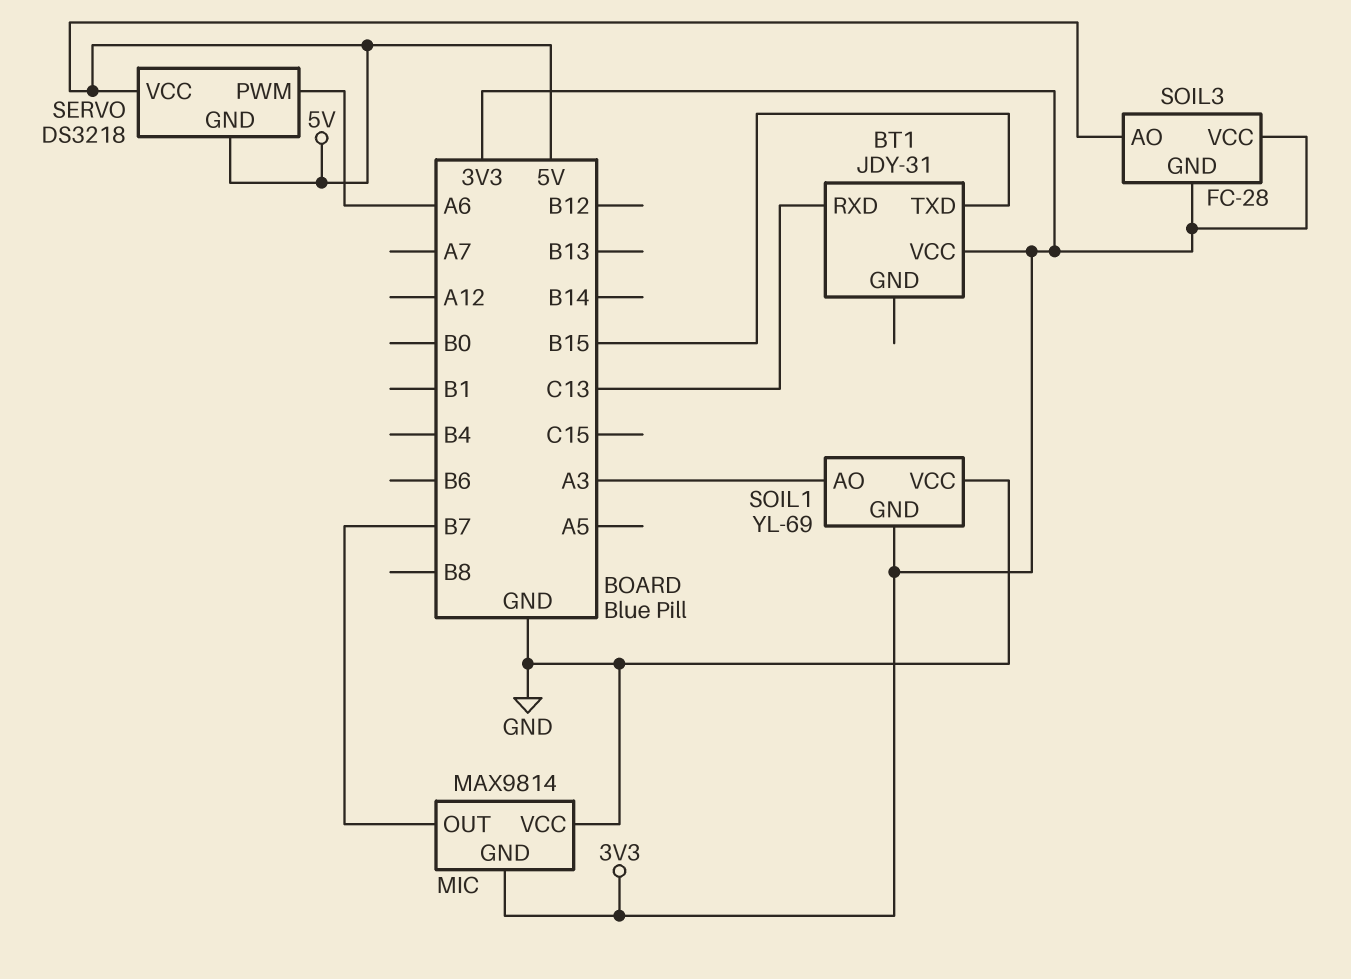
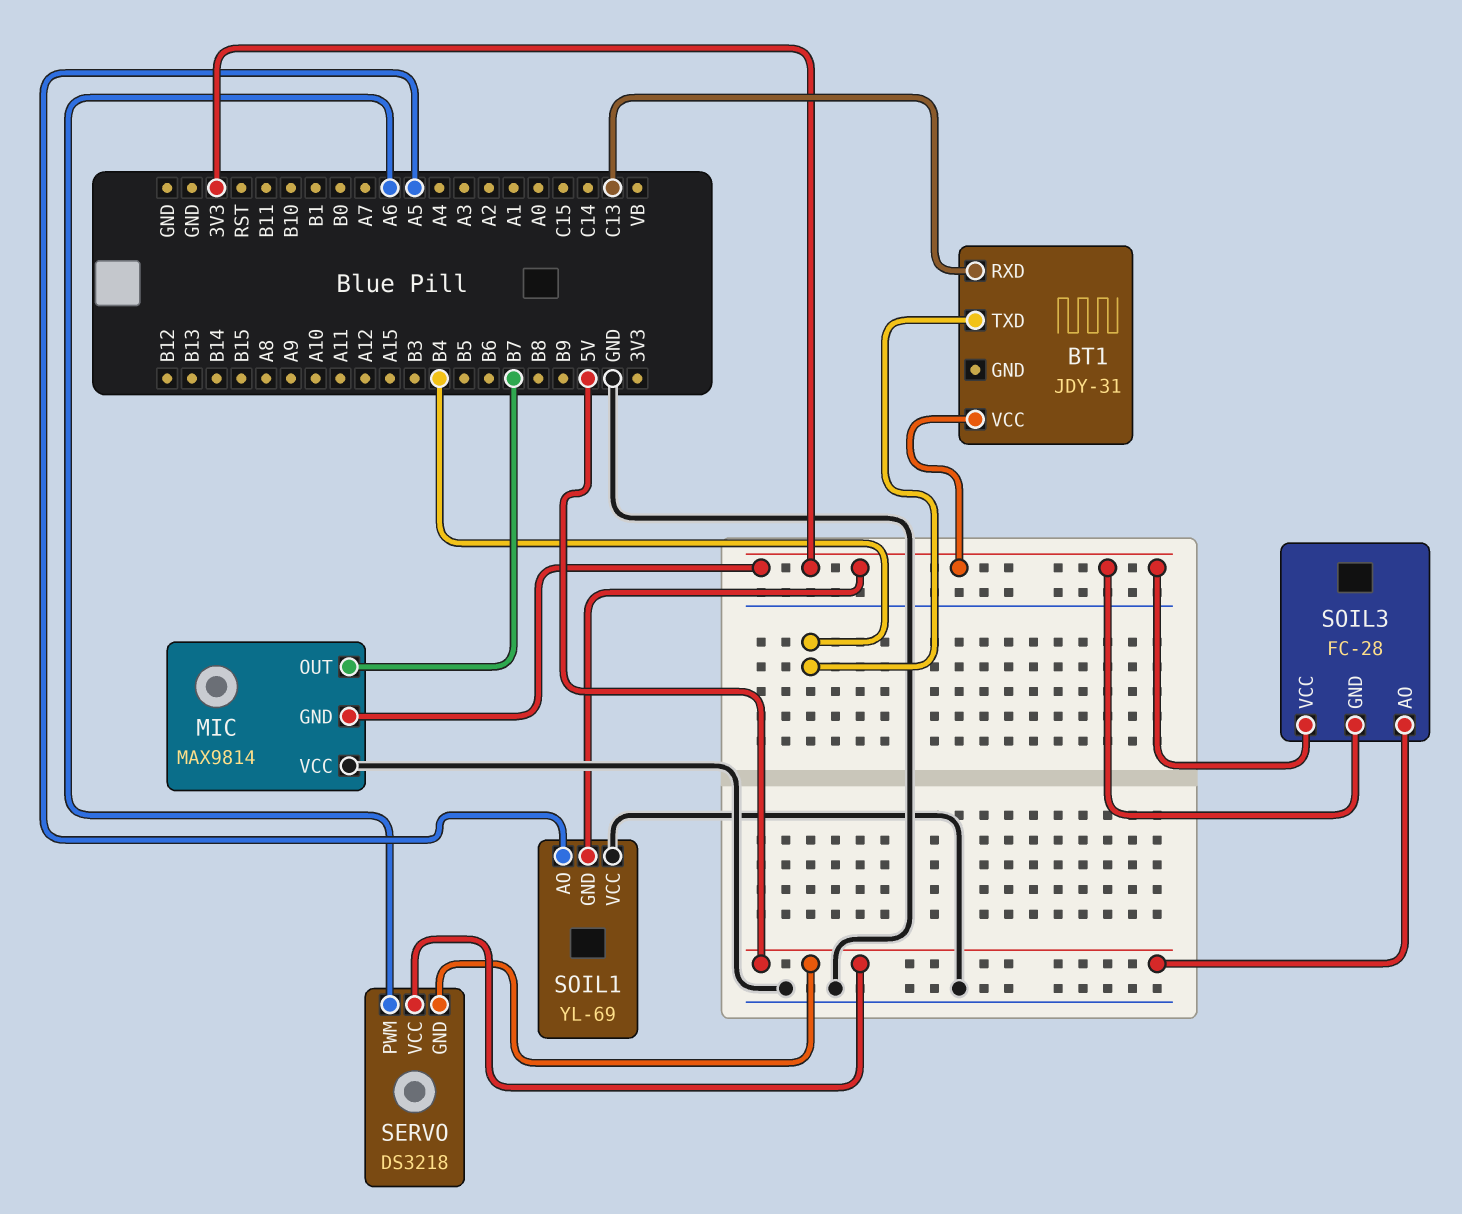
BT1 pin TXD: B15 -> B4
SOIL1 pin AO: A3 -> A5

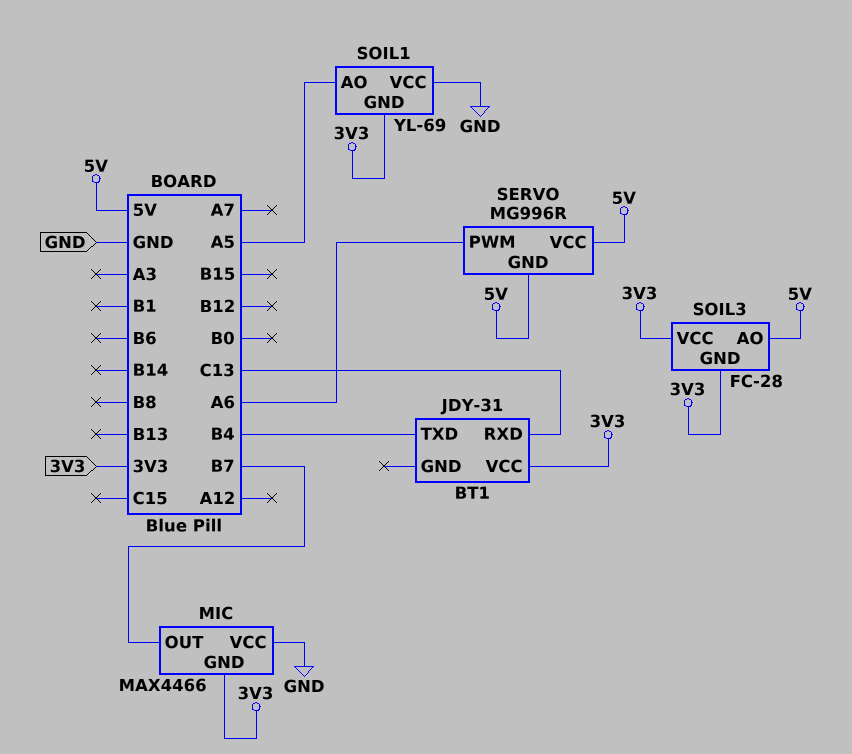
MIC: MAX9814 -> MAX4466
SERVO: DS3218 -> MG996R

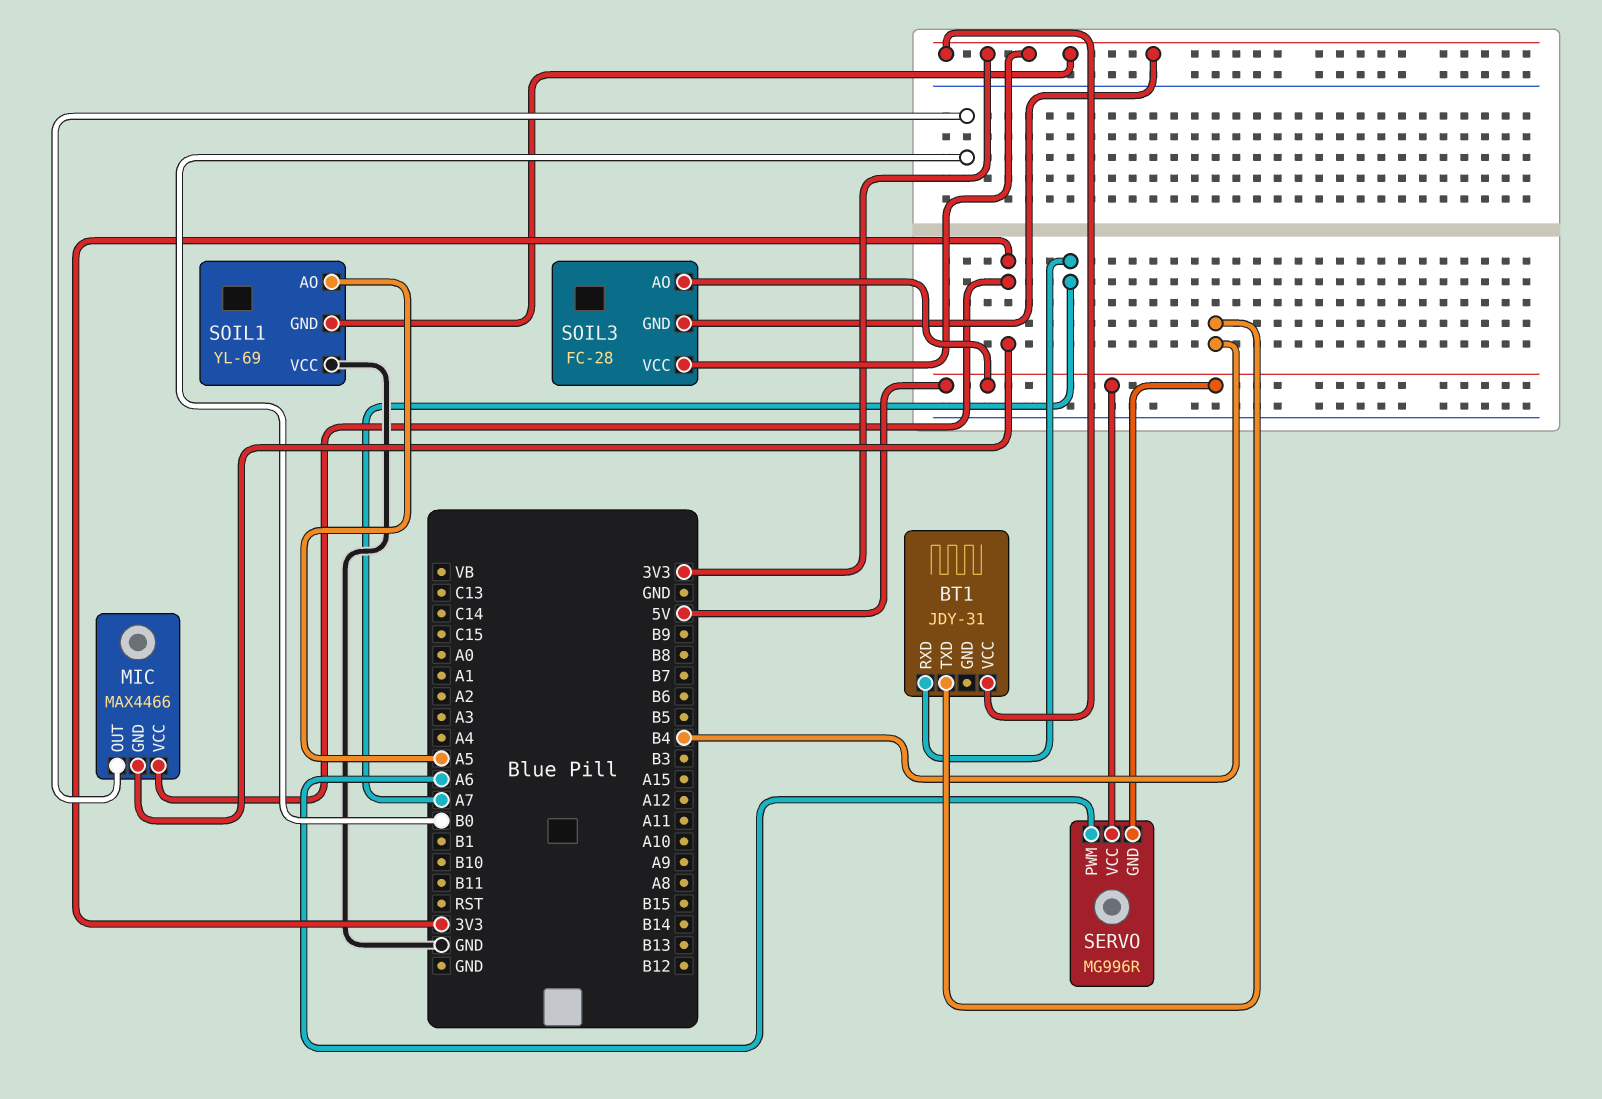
BT1 pin RXD: C13 -> A7
MIC pin OUT: B7 -> B0
MIC pin VCC: GND -> 3V3

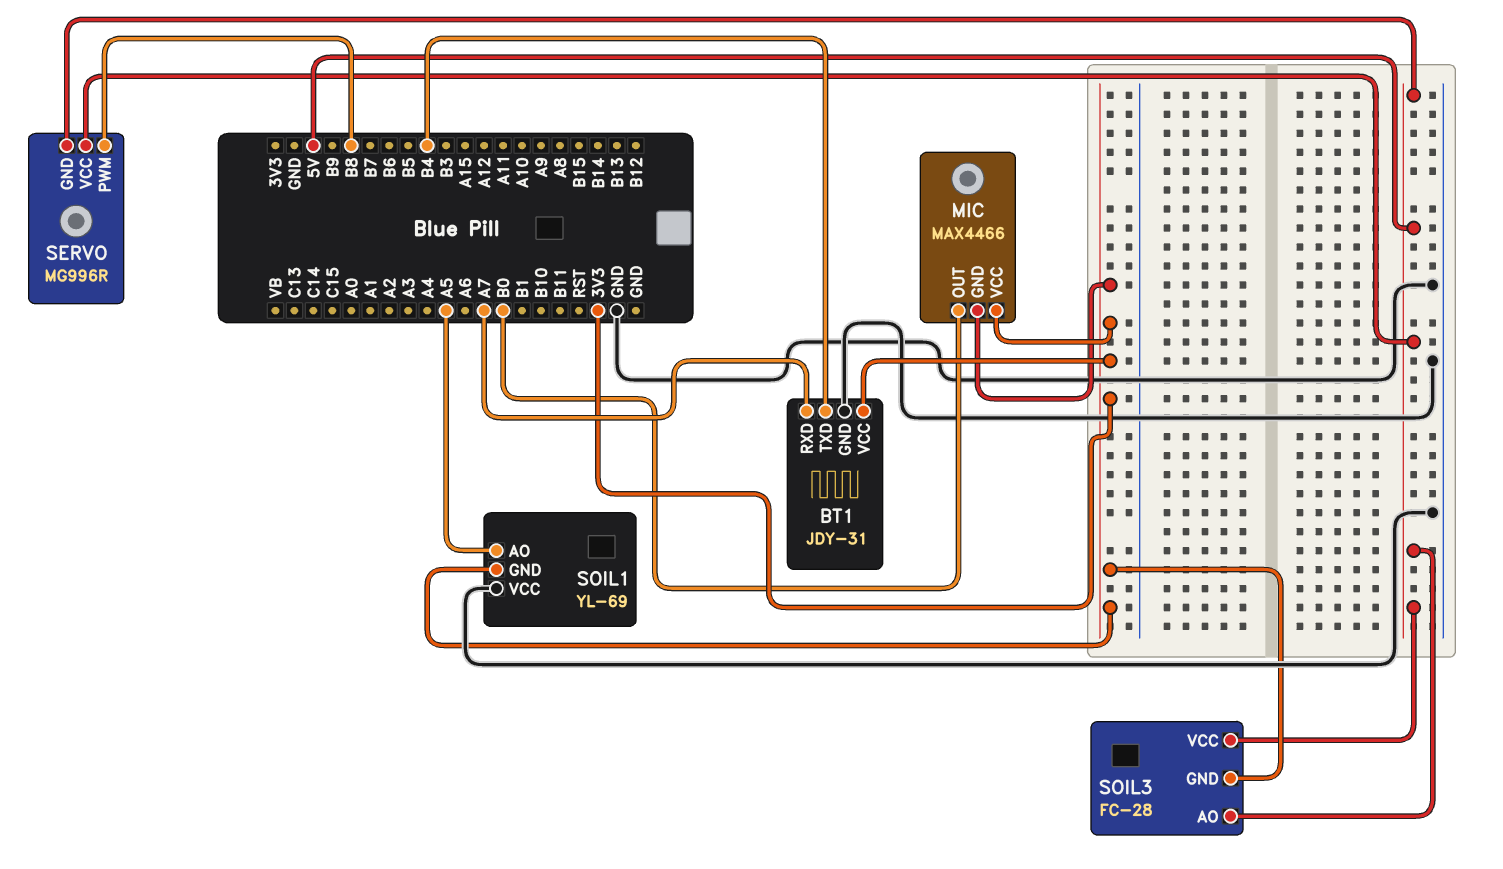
BT1 pin GND: none -> GND
SERVO pin PWM: A6 -> B8
SOIL3 pin VCC: 3V3 -> 5V

